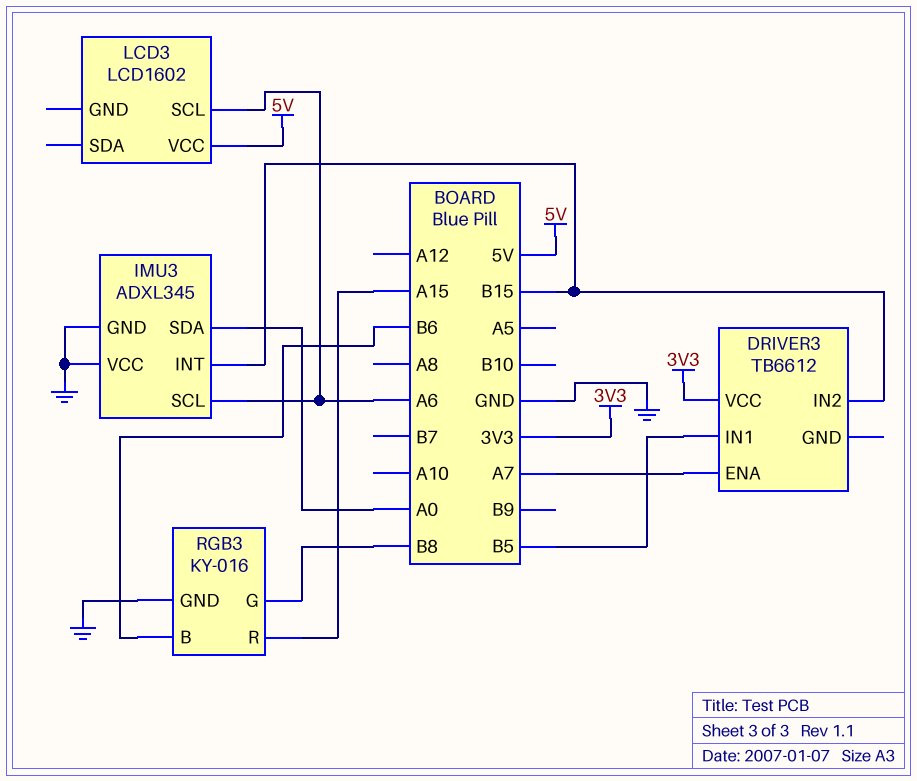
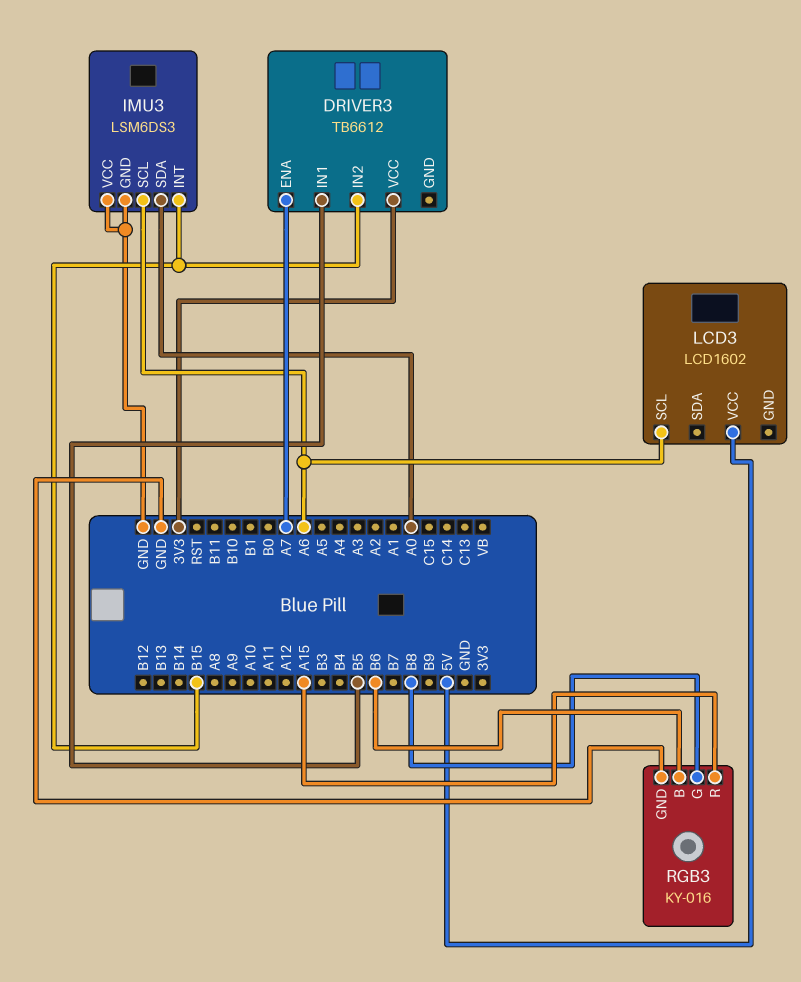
IMU3: ADXL345 -> LSM6DS3

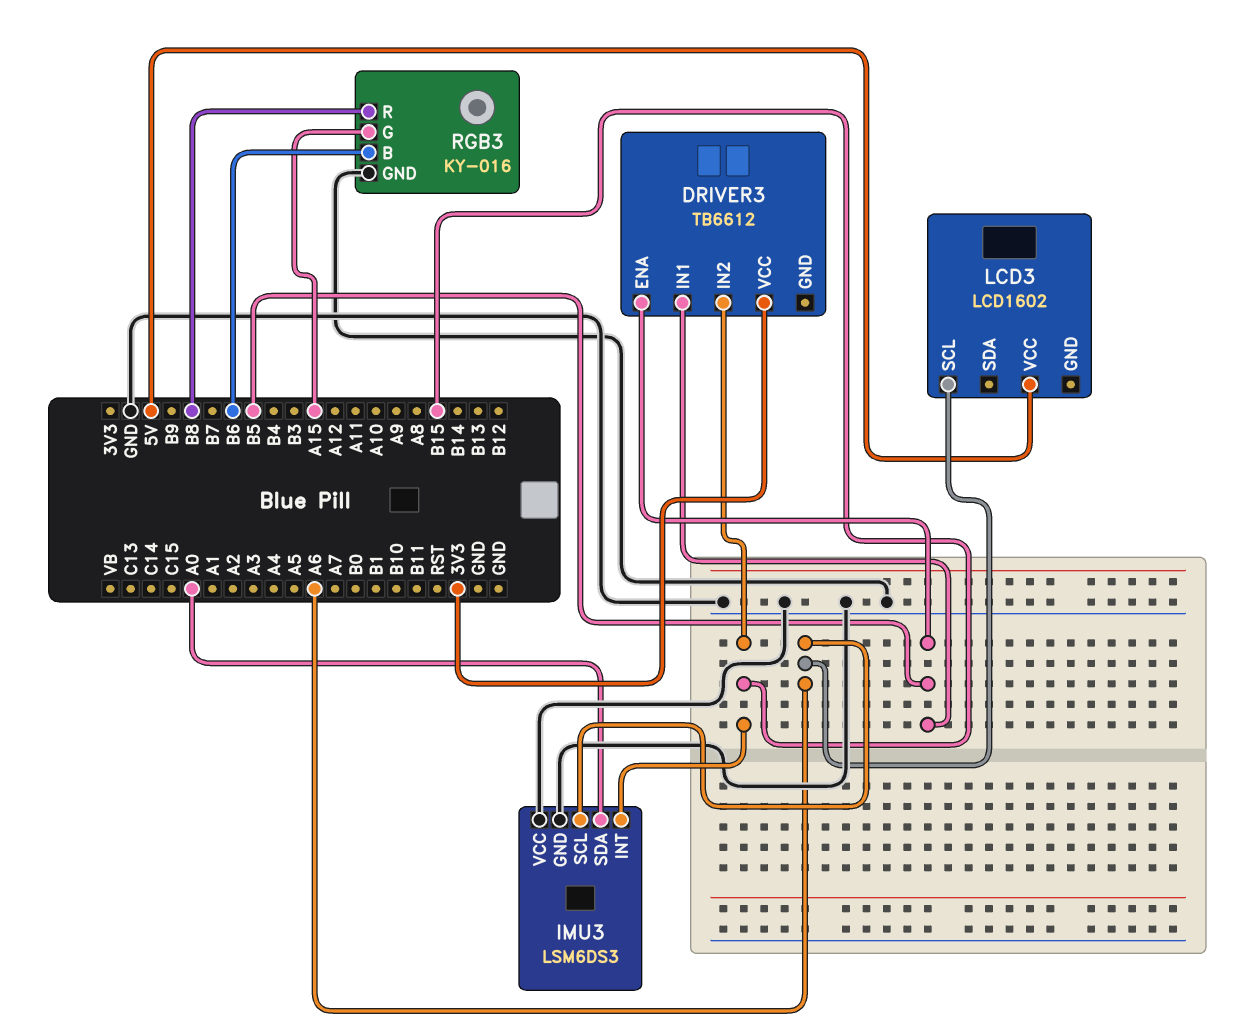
DRIVER3 pin ENA: A7 -> B5
RGB3 pin G: B8 -> A15
RGB3 pin R: A15 -> B8

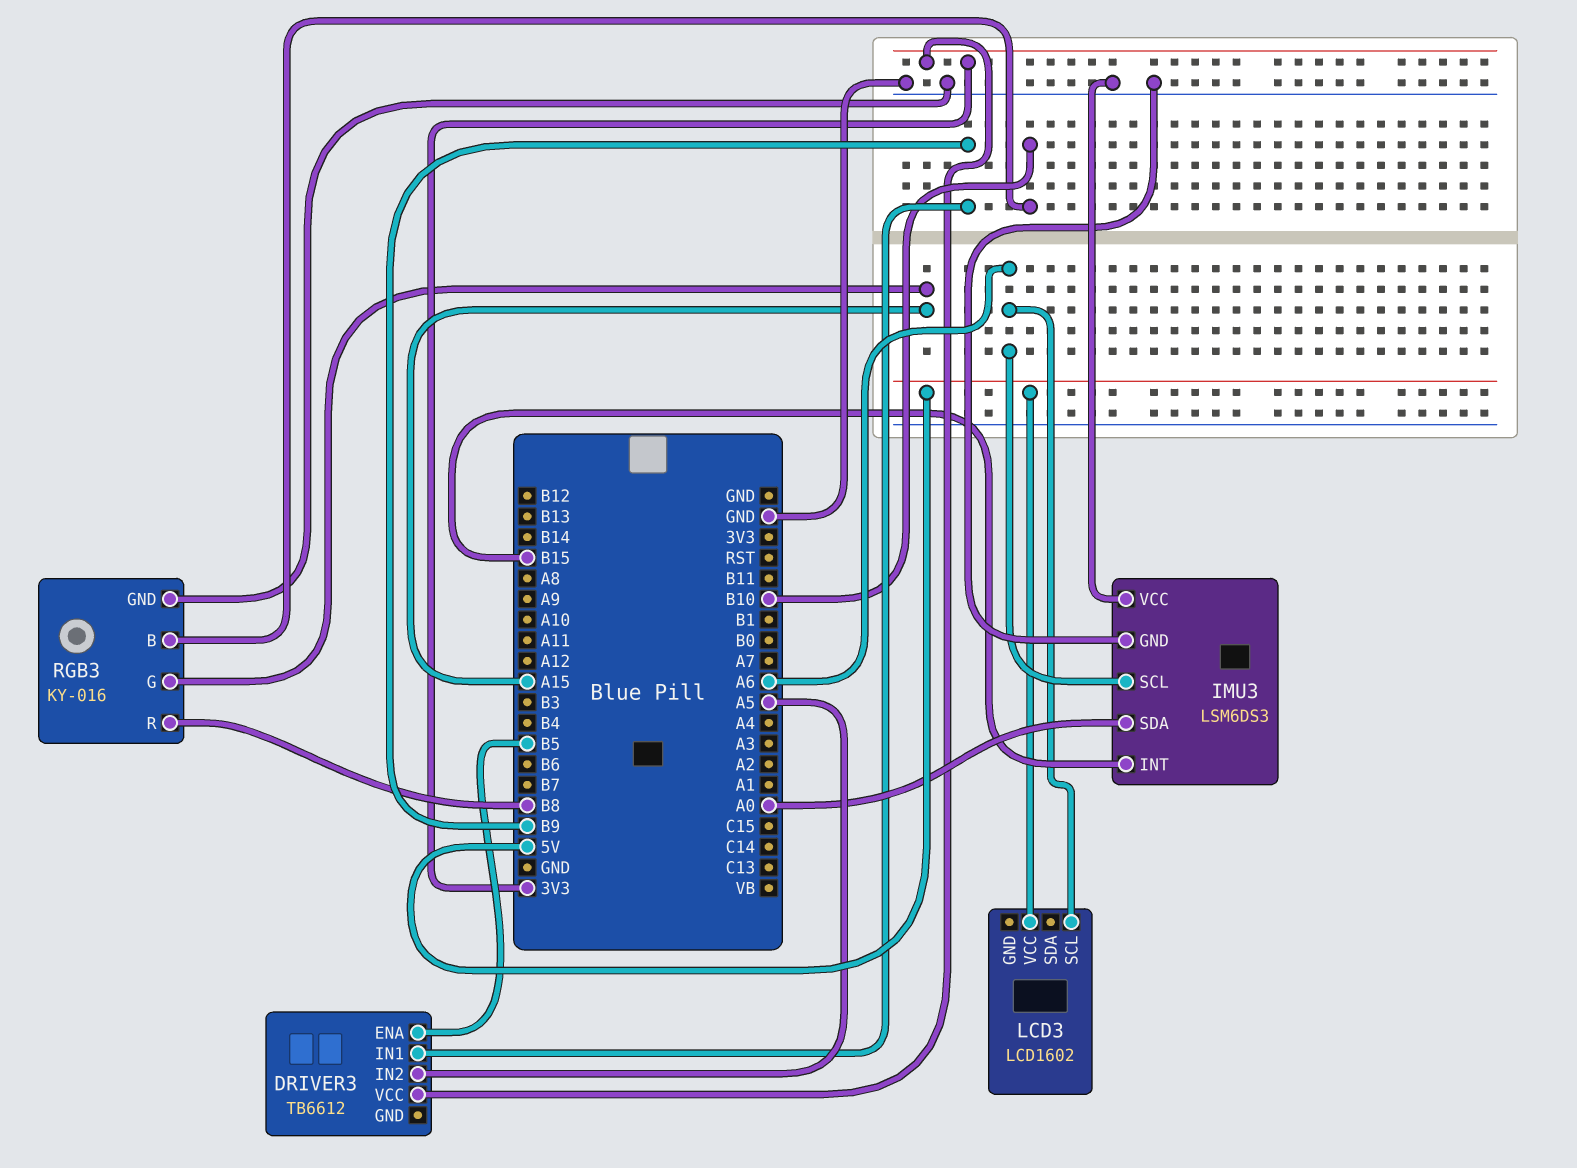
DRIVER3 pin IN1: B5 -> B9
DRIVER3 pin IN2: B15 -> A5
RGB3 pin B: B6 -> B10

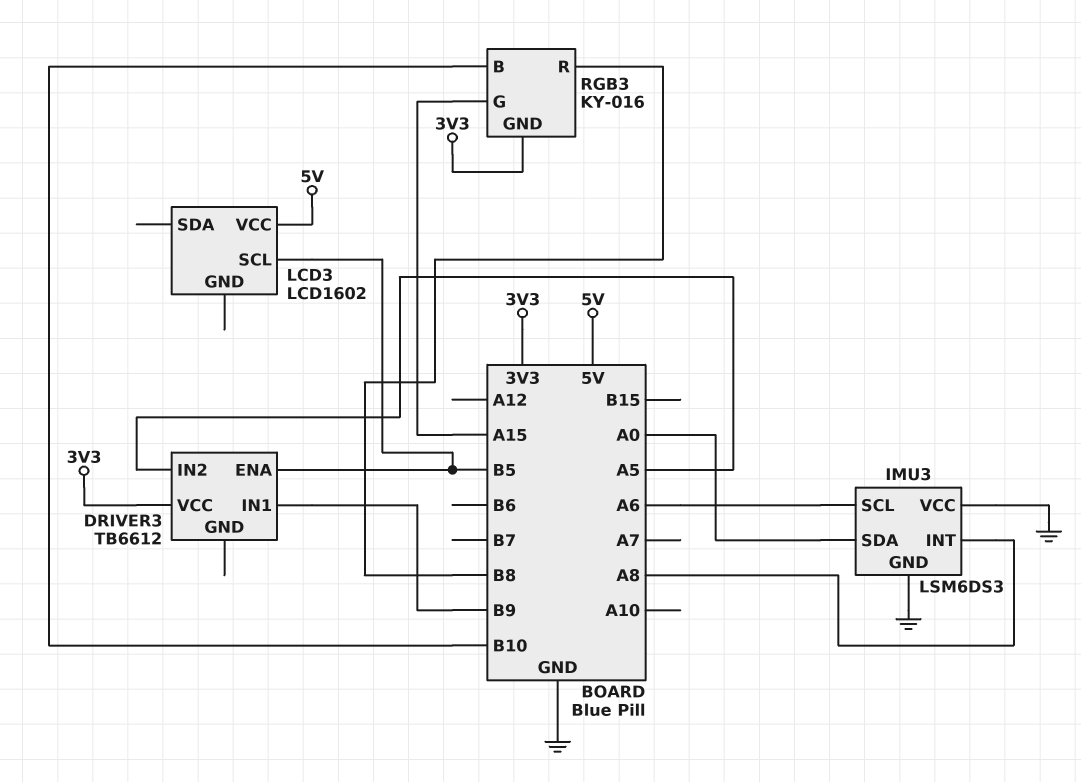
IMU3 pin INT: B15 -> A8
LCD3 pin SCL: A6 -> B5
RGB3 pin GND: GND -> 3V3

